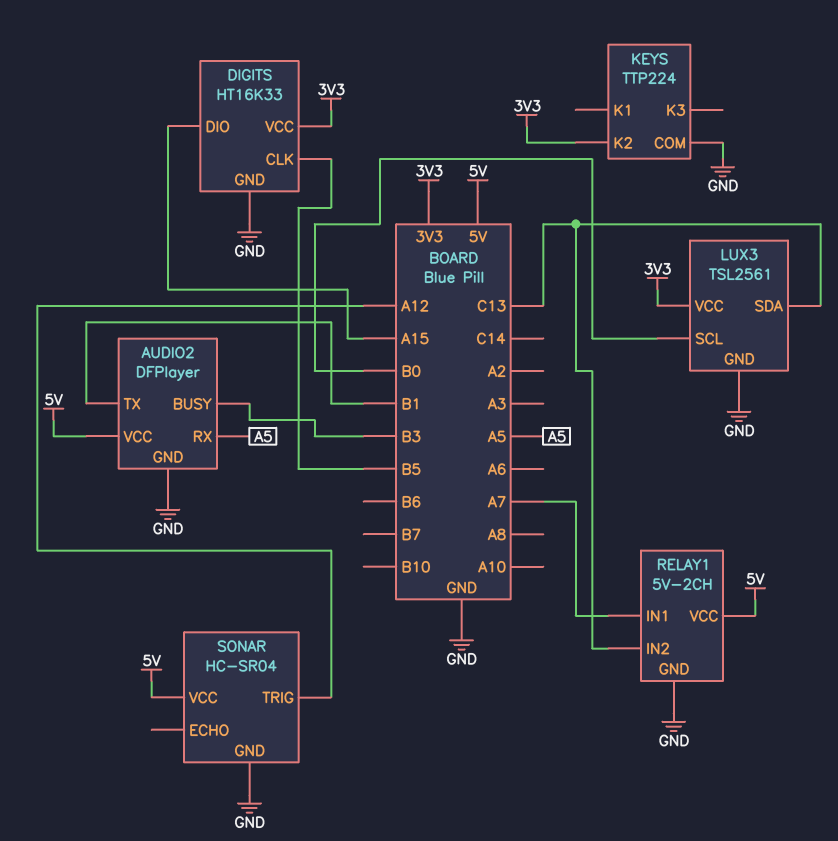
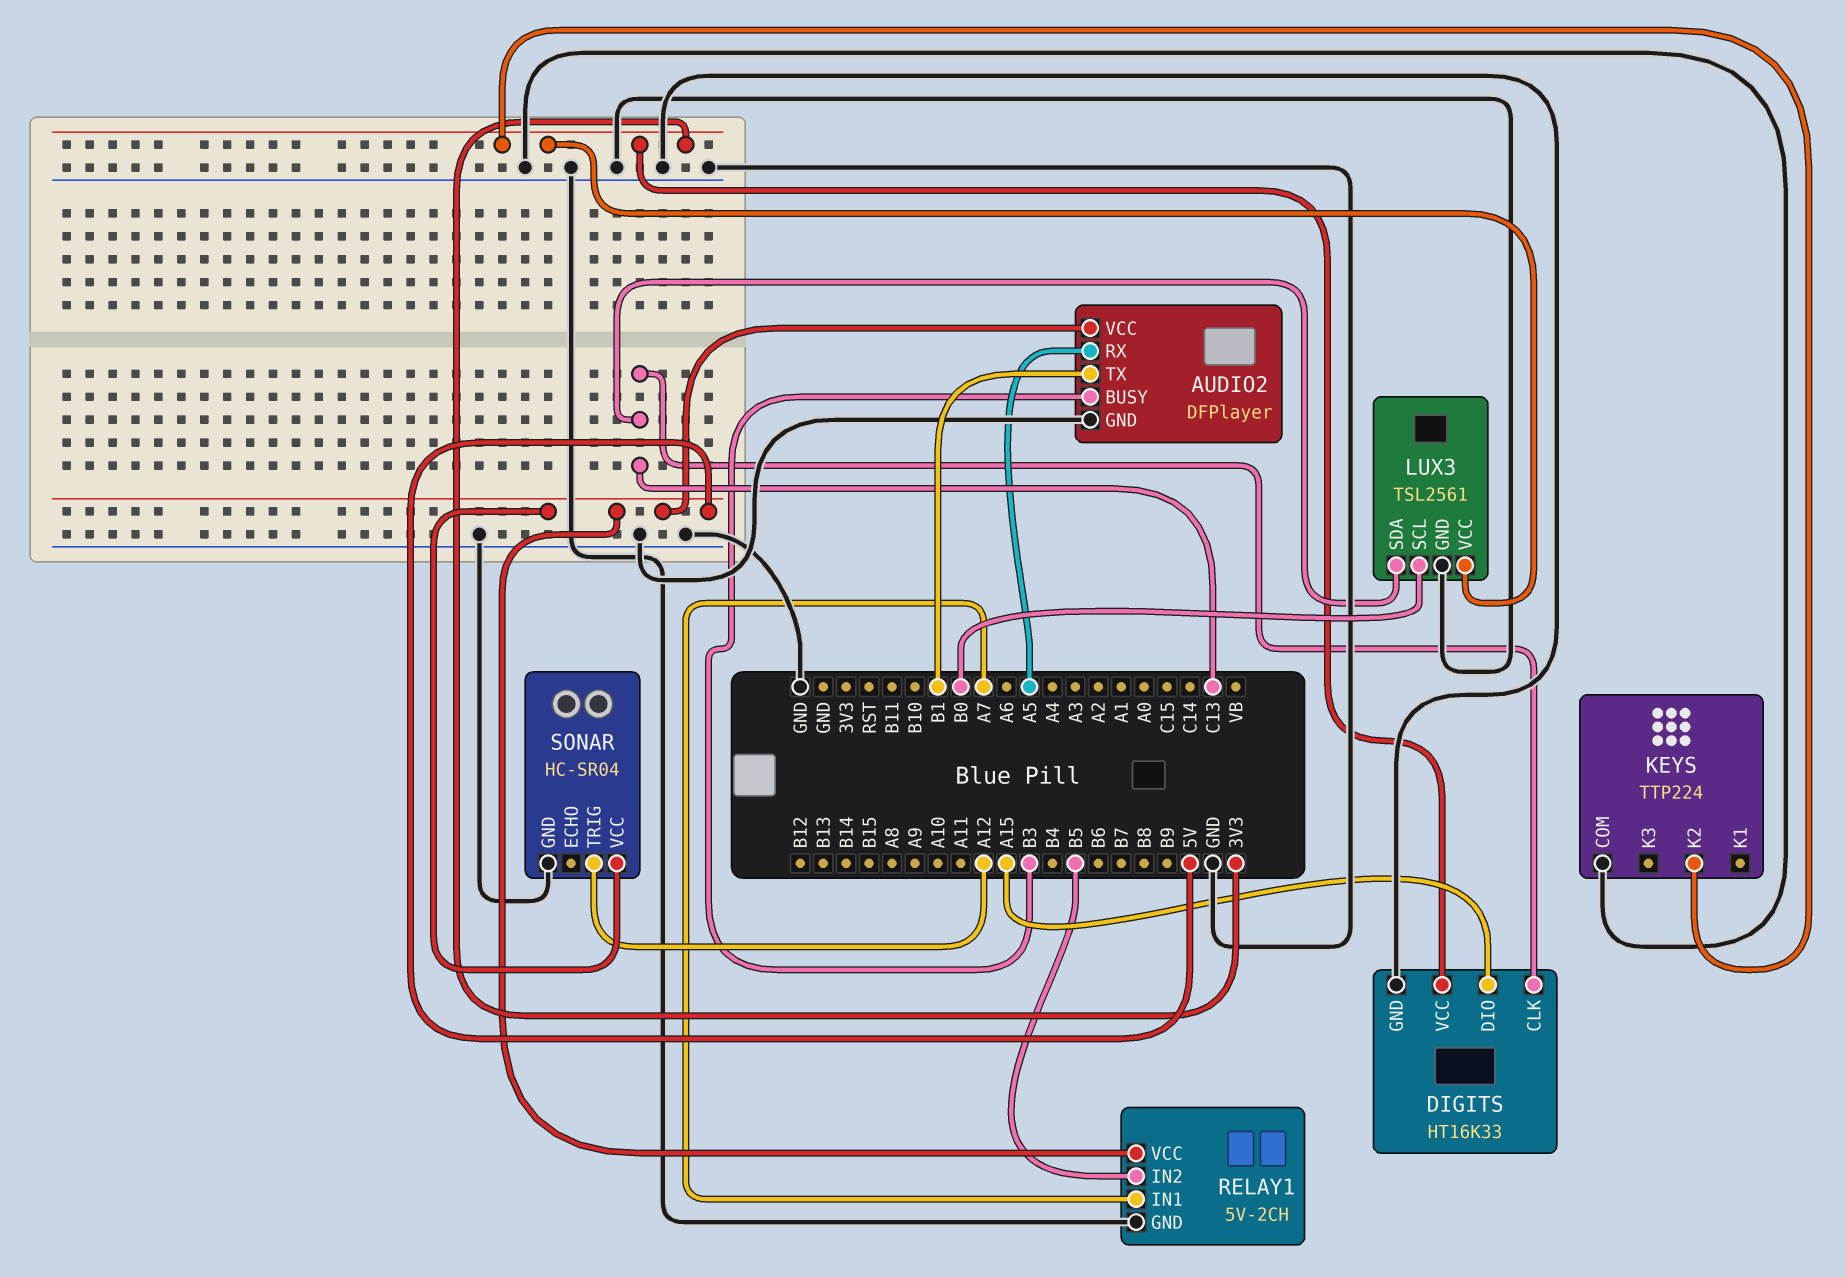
DIGITS pin CLK: B5 -> C13
RELAY1 pin IN2: C13 -> B5

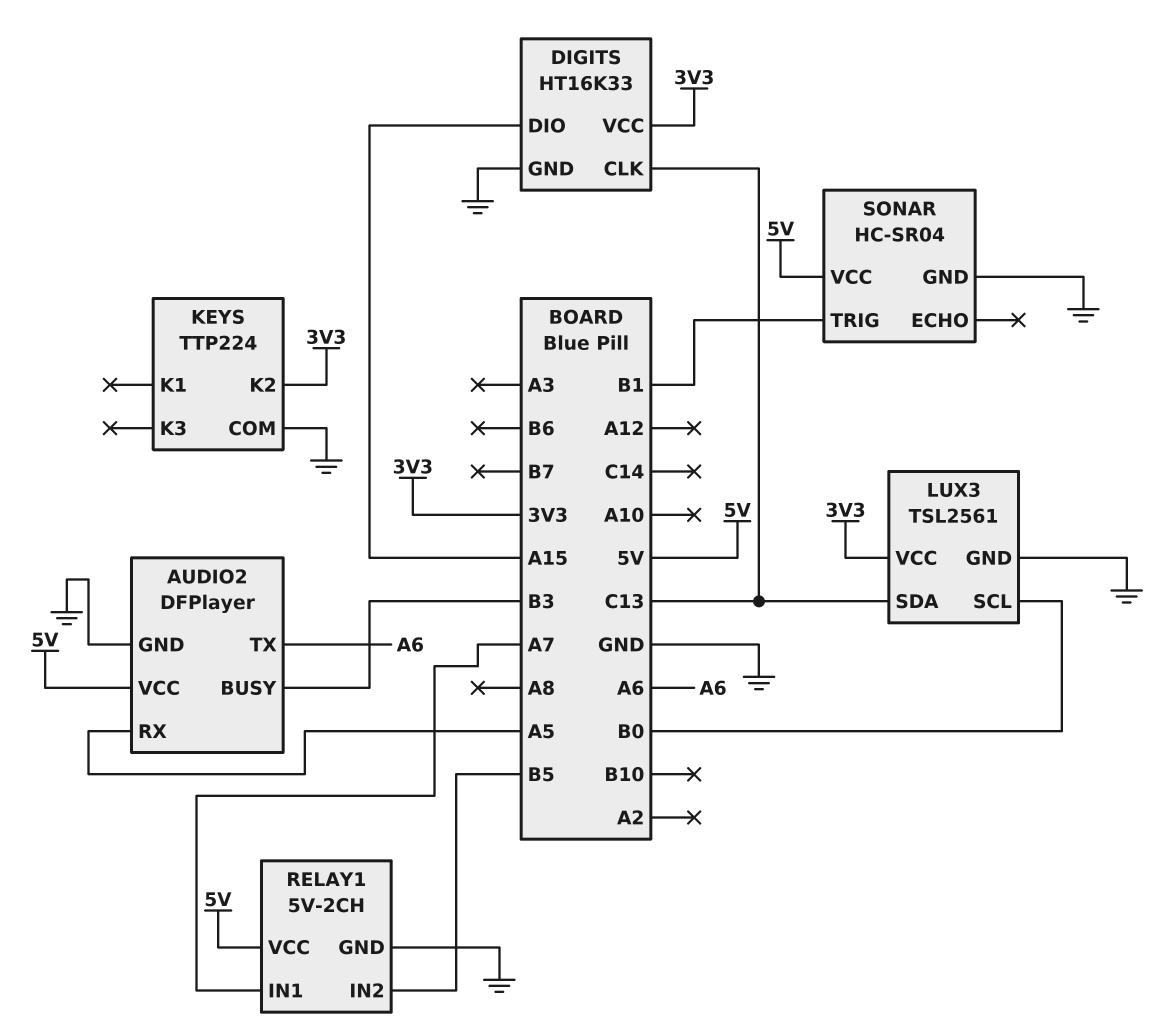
AUDIO2 pin TX: B1 -> A6
SONAR pin TRIG: A12 -> B1

